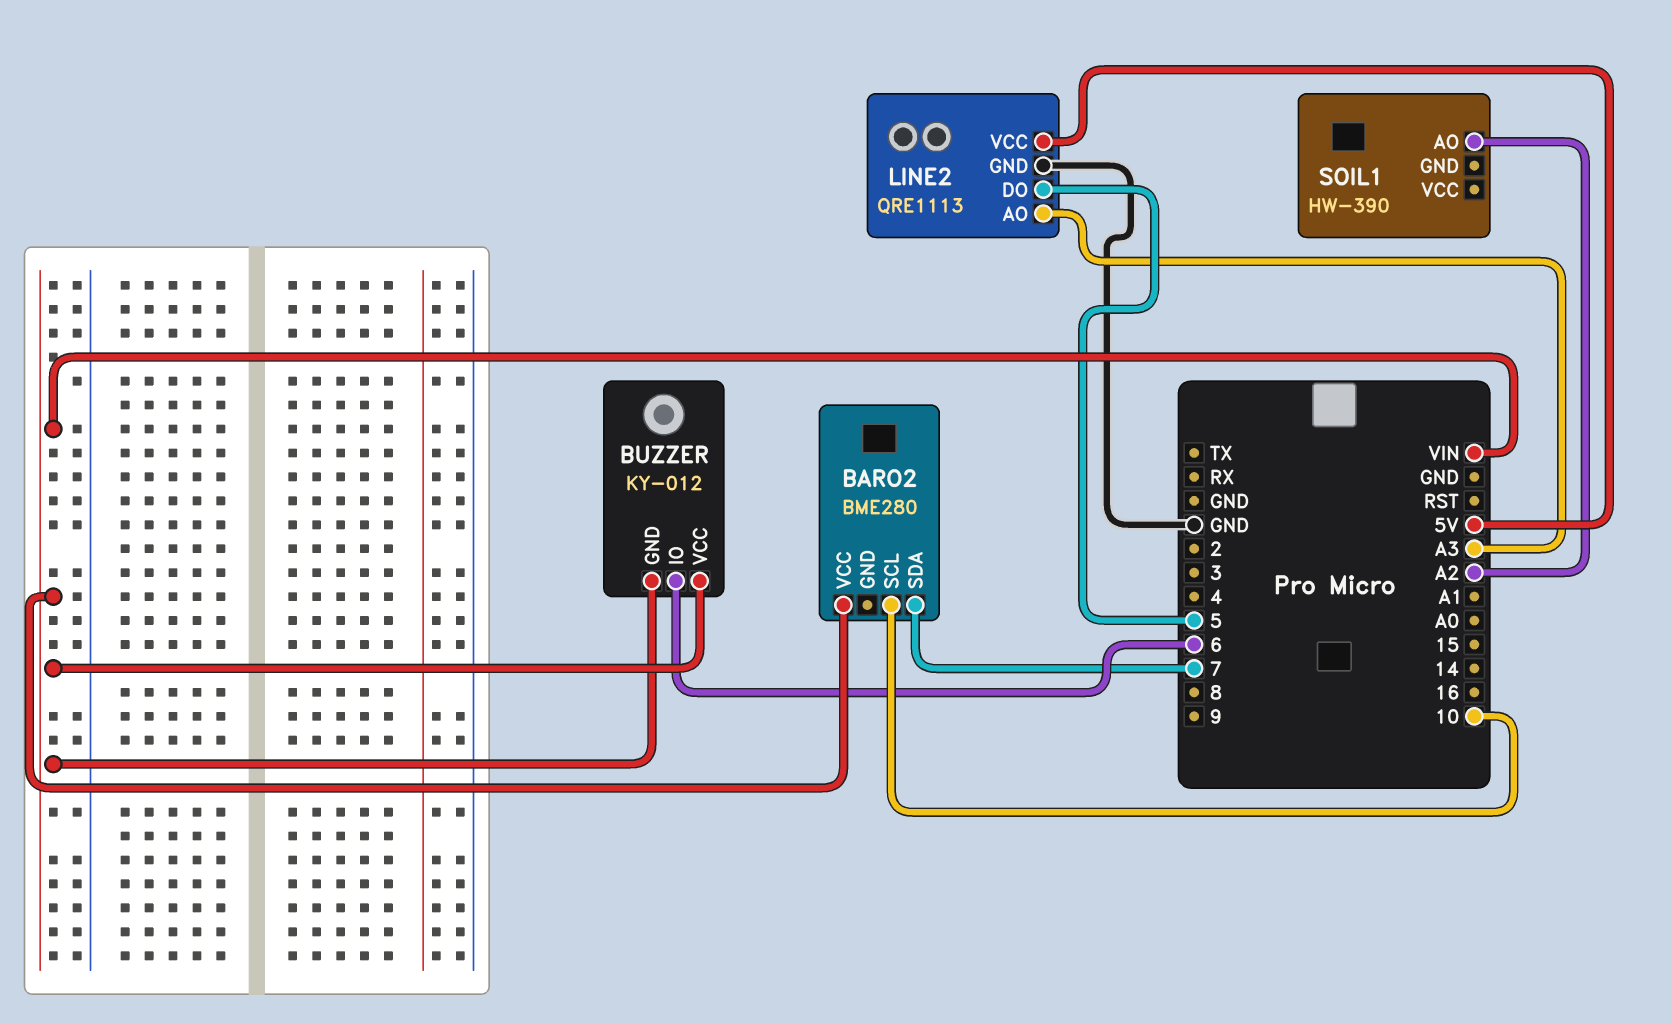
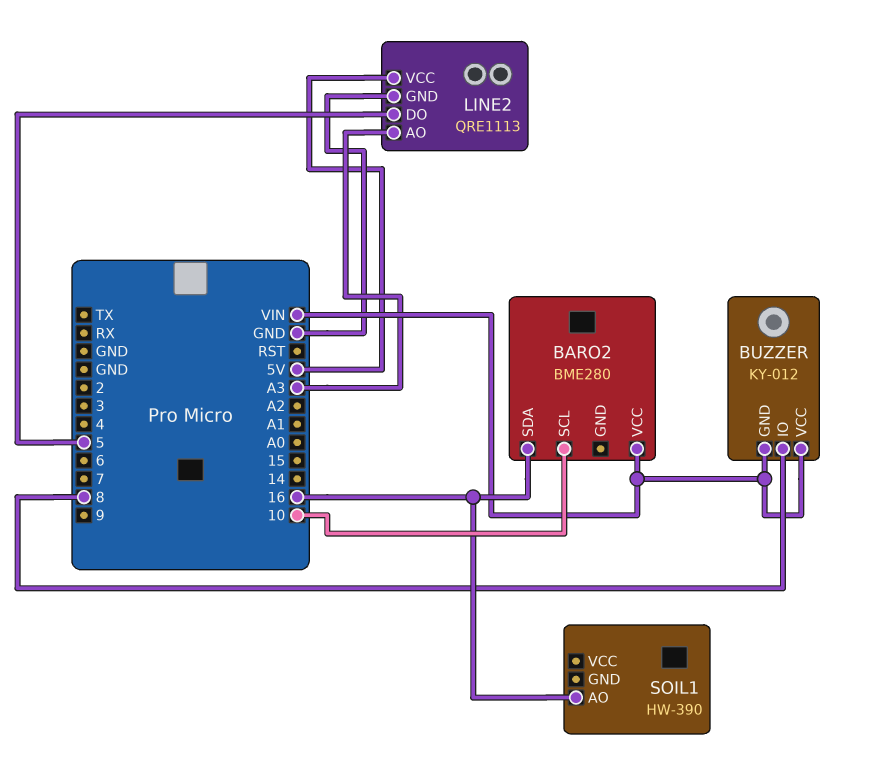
BARO2 pin SDA: 7 -> 16
BUZZER pin IO: 6 -> 8
SOIL1 pin AO: A2 -> 16

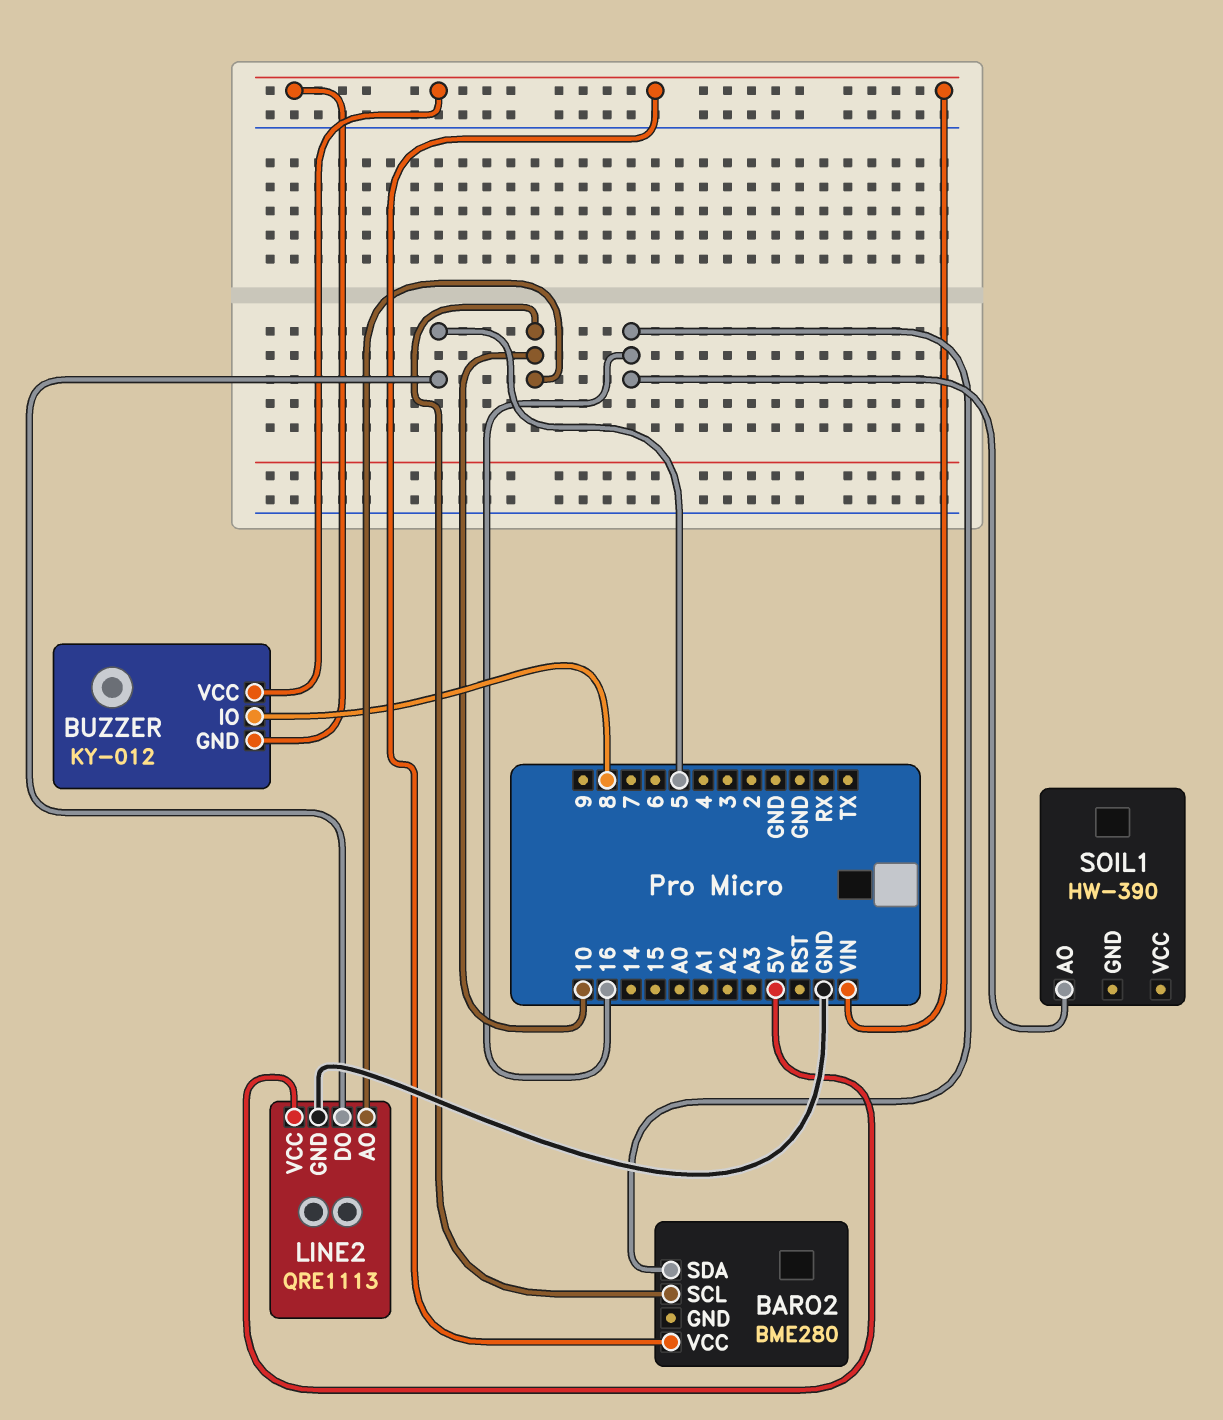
LINE2 pin AO: A3 -> 10

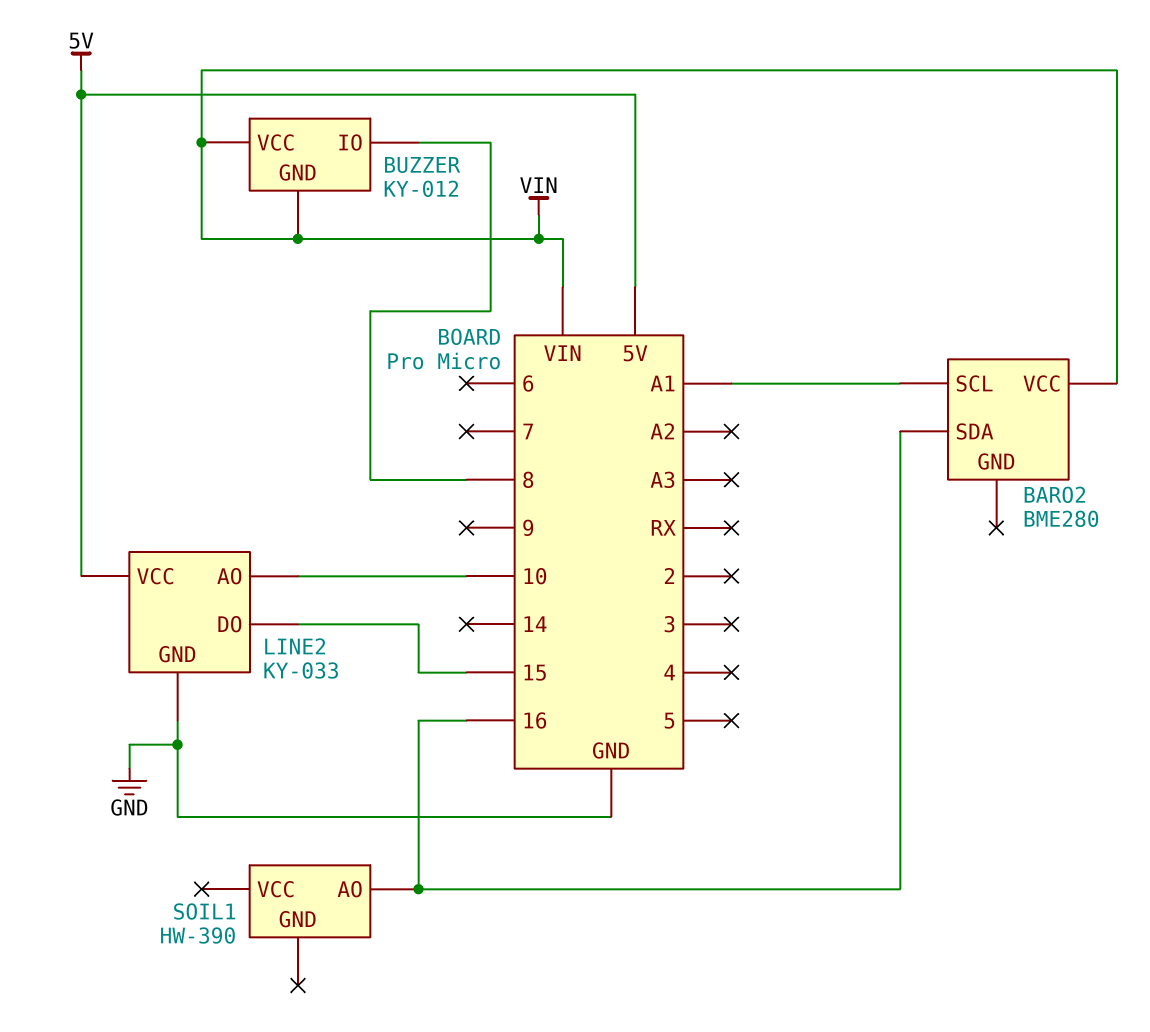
BARO2 pin SCL: 10 -> A1
LINE2: QRE1113 -> KY-033
LINE2 pin DO: 5 -> 15

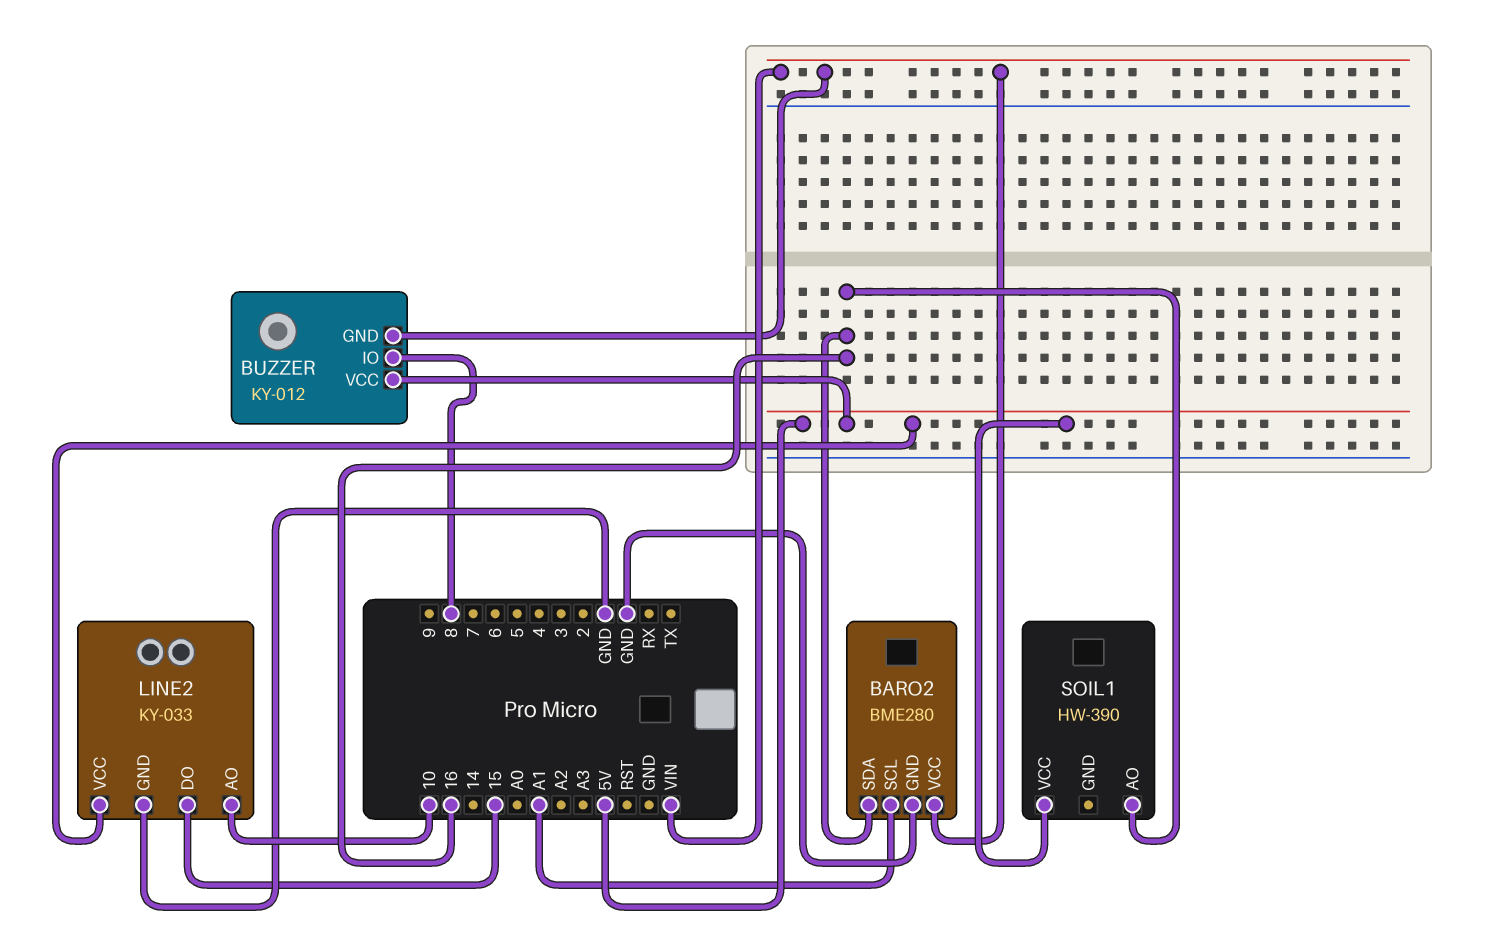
BARO2 pin GND: none -> GND
BUZZER pin VCC: VIN -> 5V
SOIL1 pin VCC: none -> 5V

